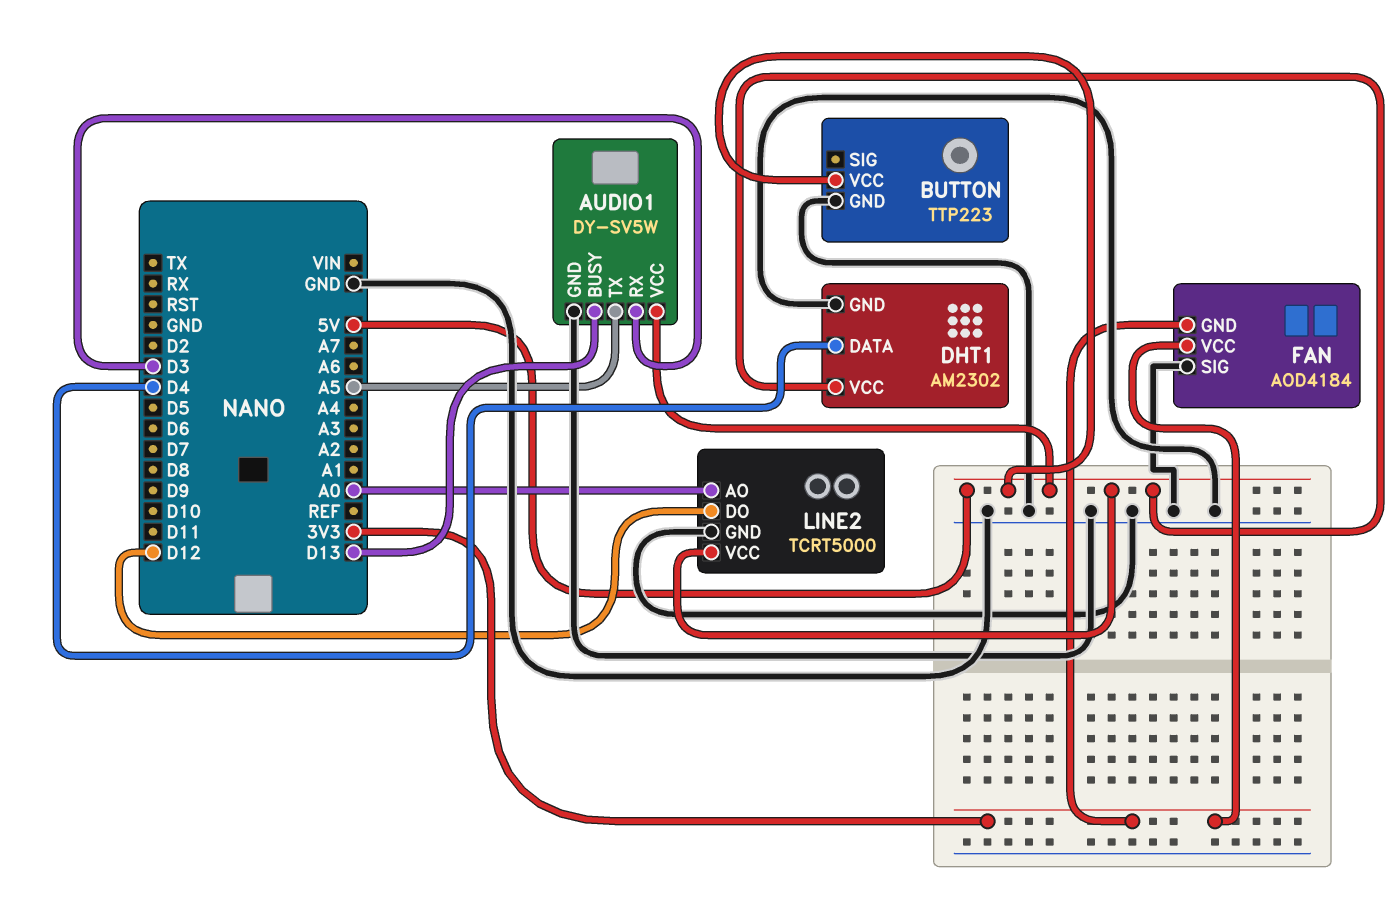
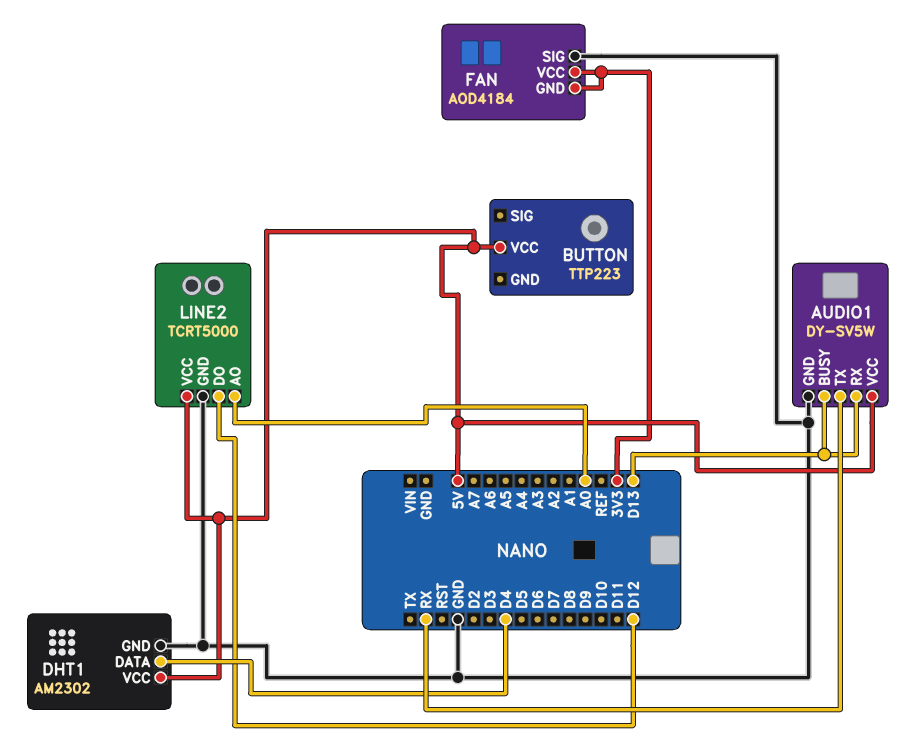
AUDIO1 pin RX: D3 -> D13
AUDIO1 pin TX: A5 -> RX
BUTTON pin GND: GND -> none

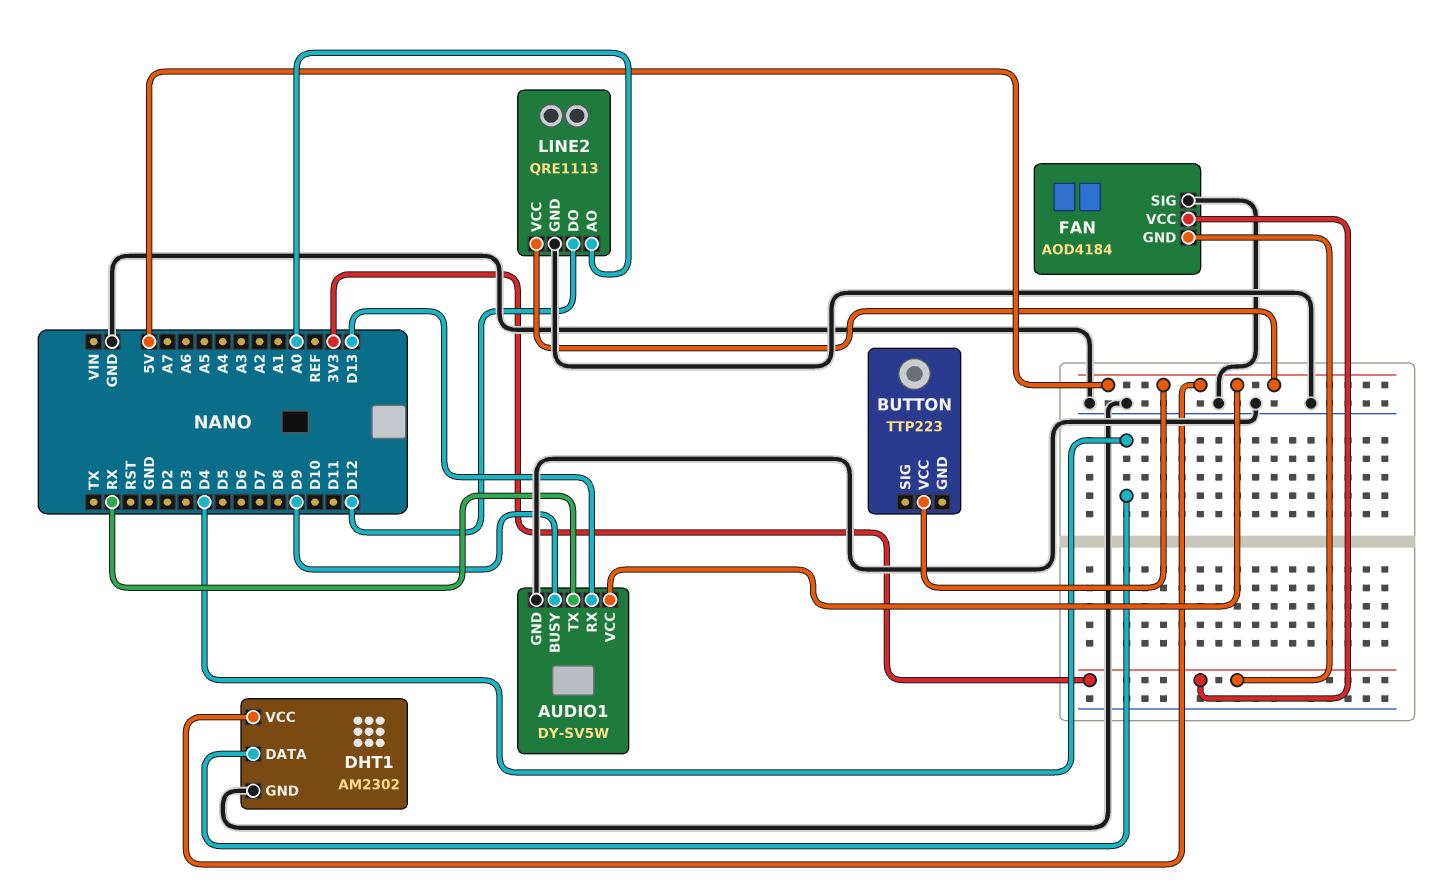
AUDIO1 pin BUSY: D13 -> D9
LINE2: TCRT5000 -> QRE1113

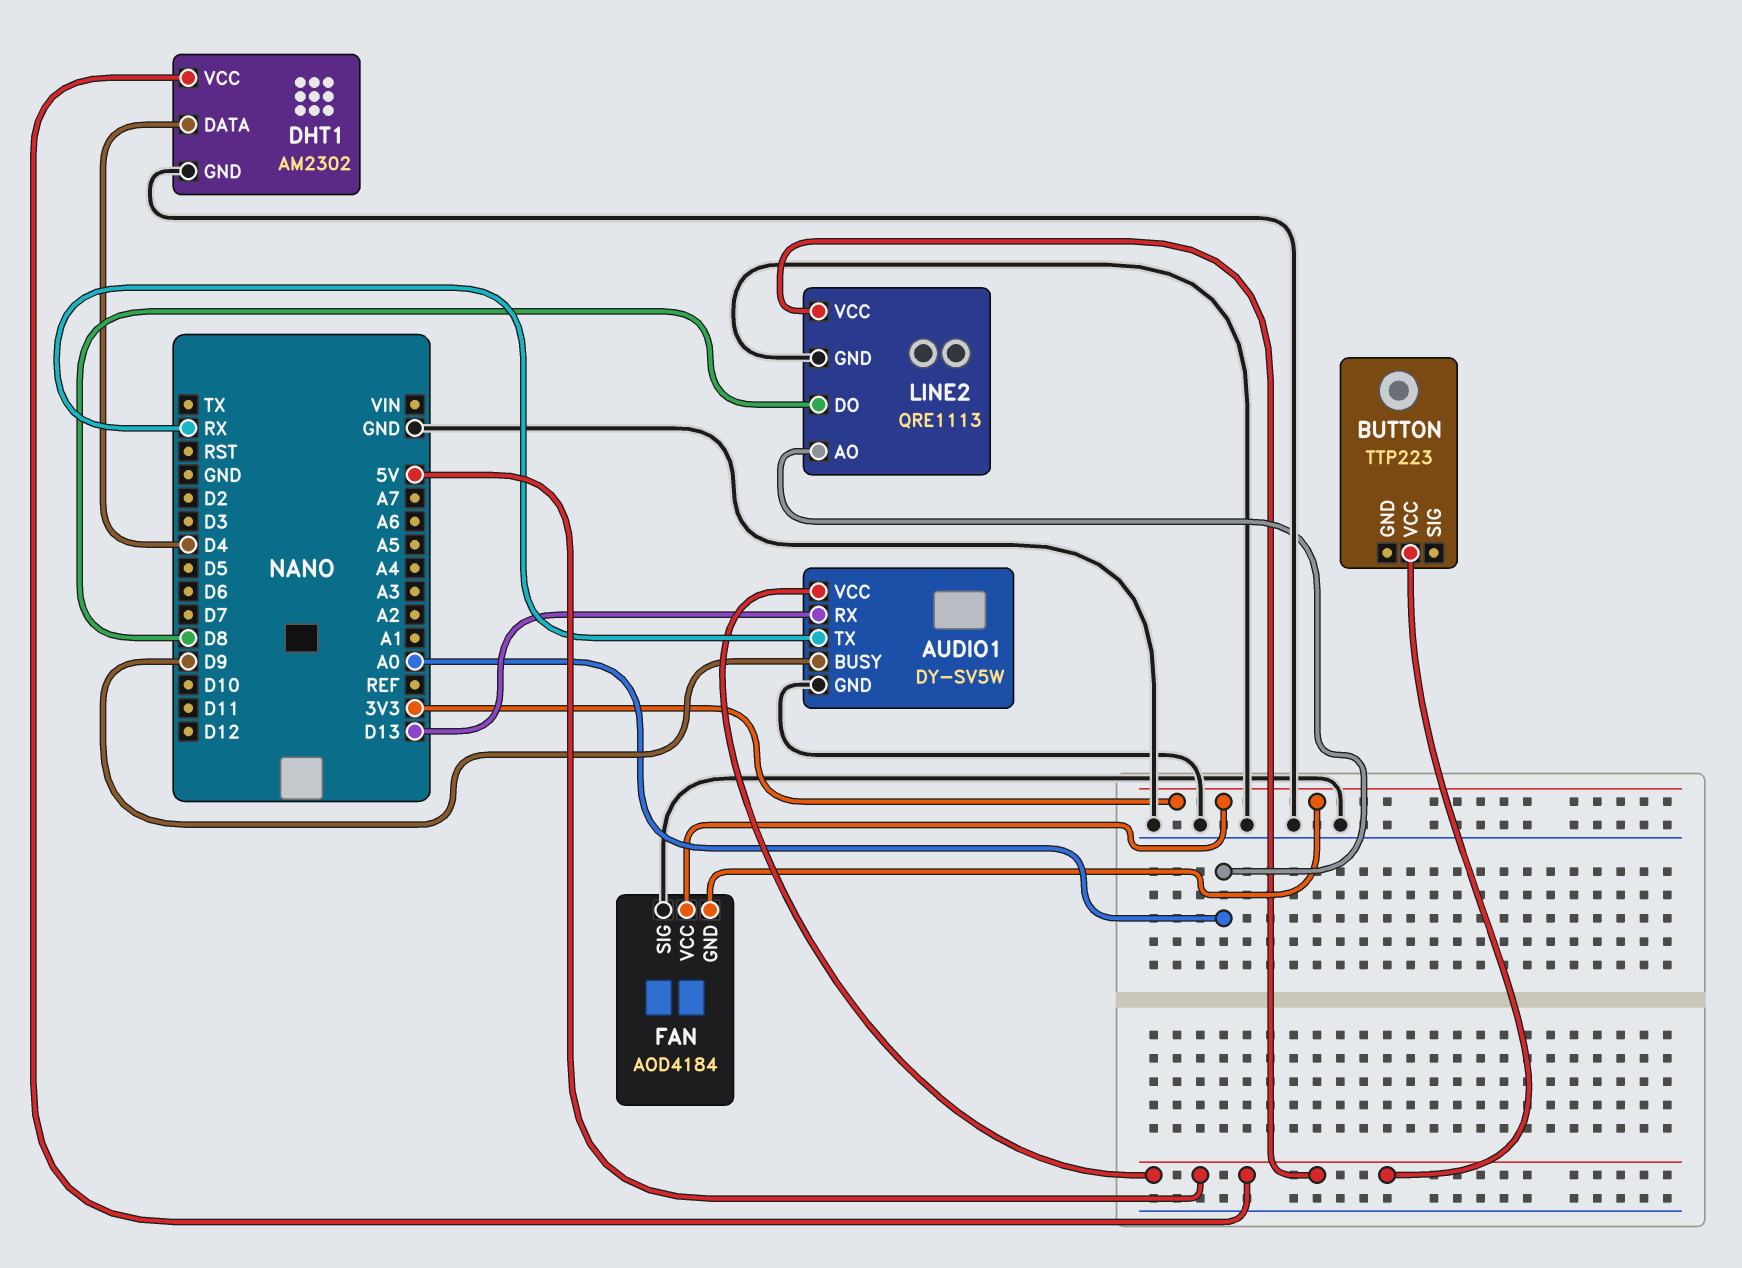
LINE2 pin DO: D12 -> D8

